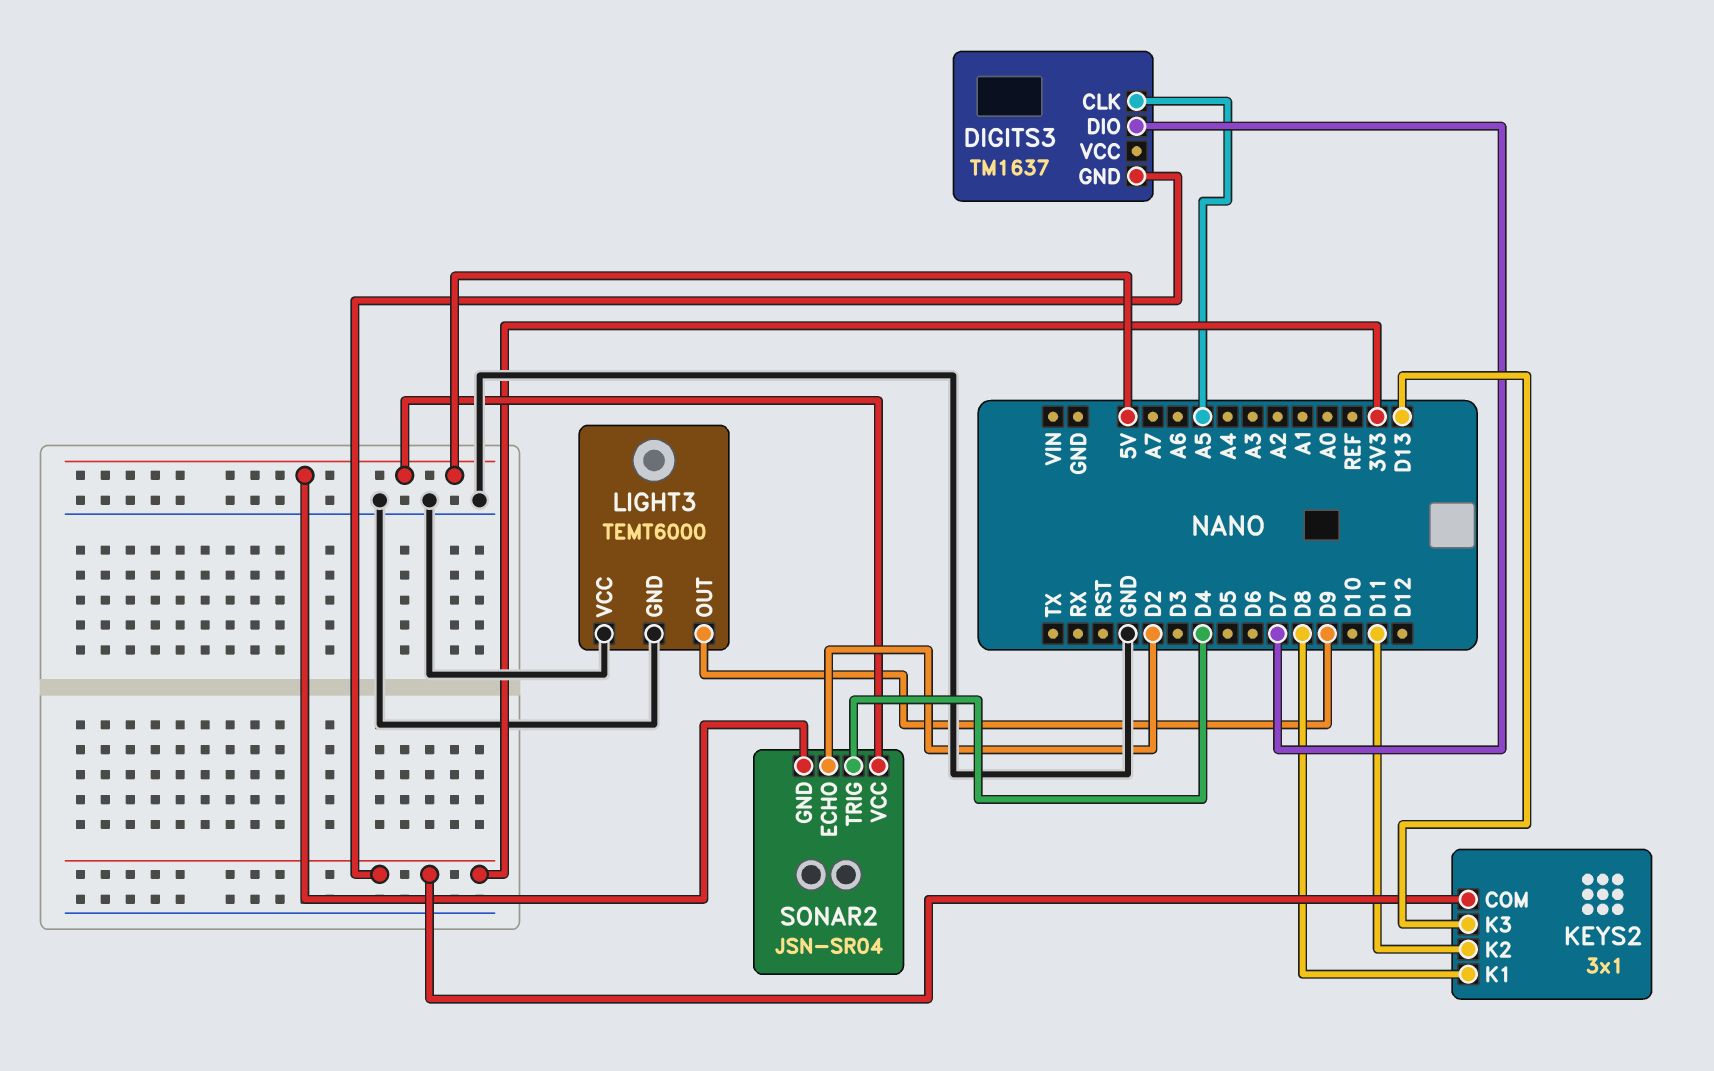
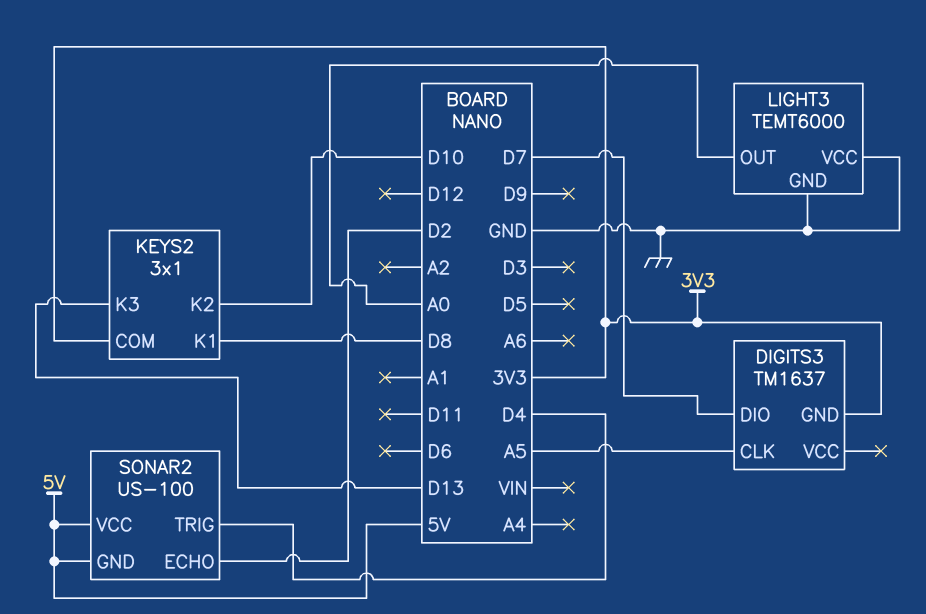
KEYS2 pin K2: D11 -> D10
LIGHT3 pin OUT: D9 -> A0
SONAR2: JSN-SR04 -> US-100

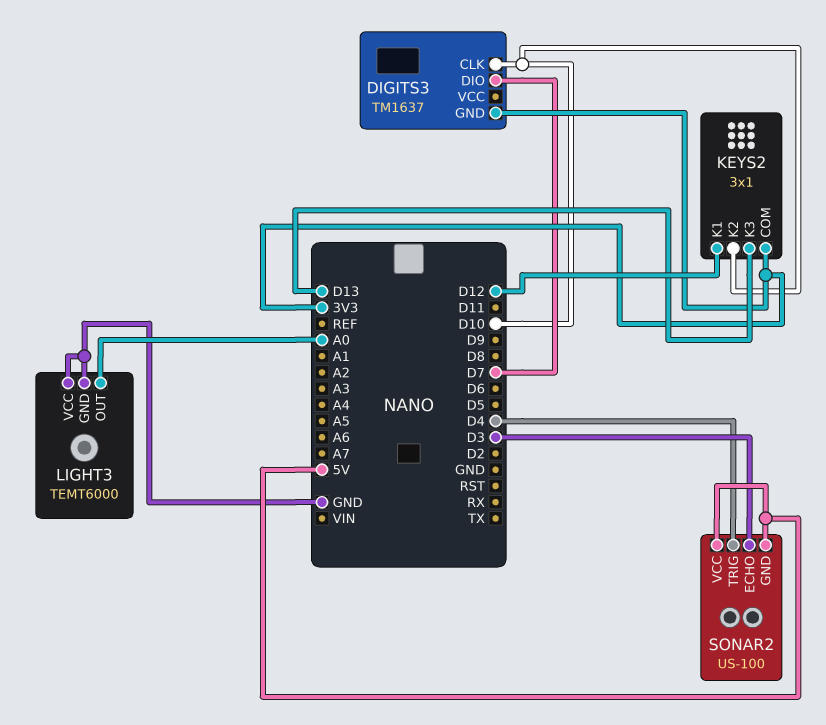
DIGITS3 pin CLK: A5 -> D10
KEYS2 pin K1: D8 -> D12
SONAR2 pin ECHO: D2 -> D3

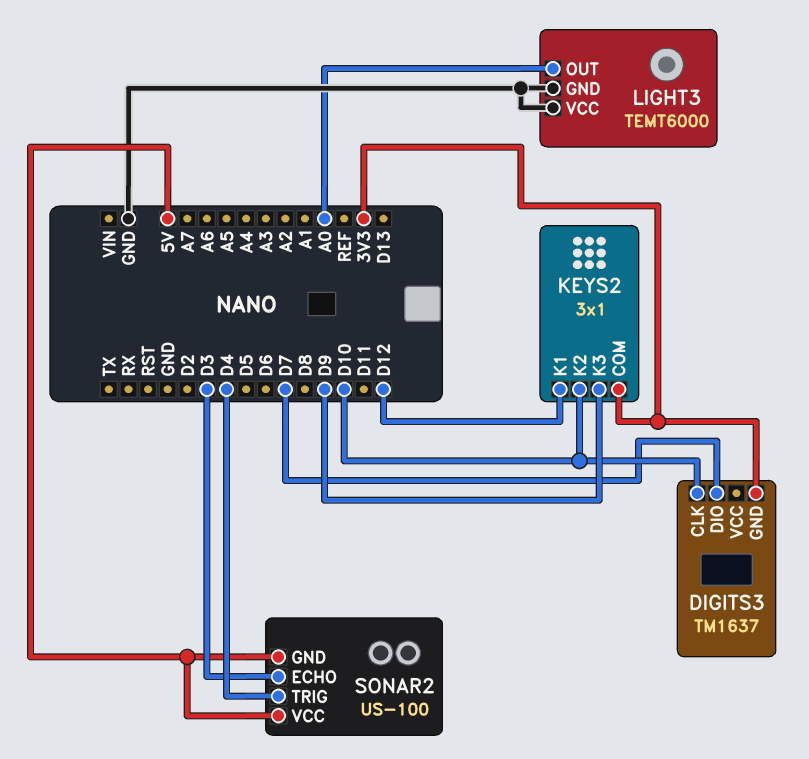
KEYS2 pin K3: D13 -> D9

